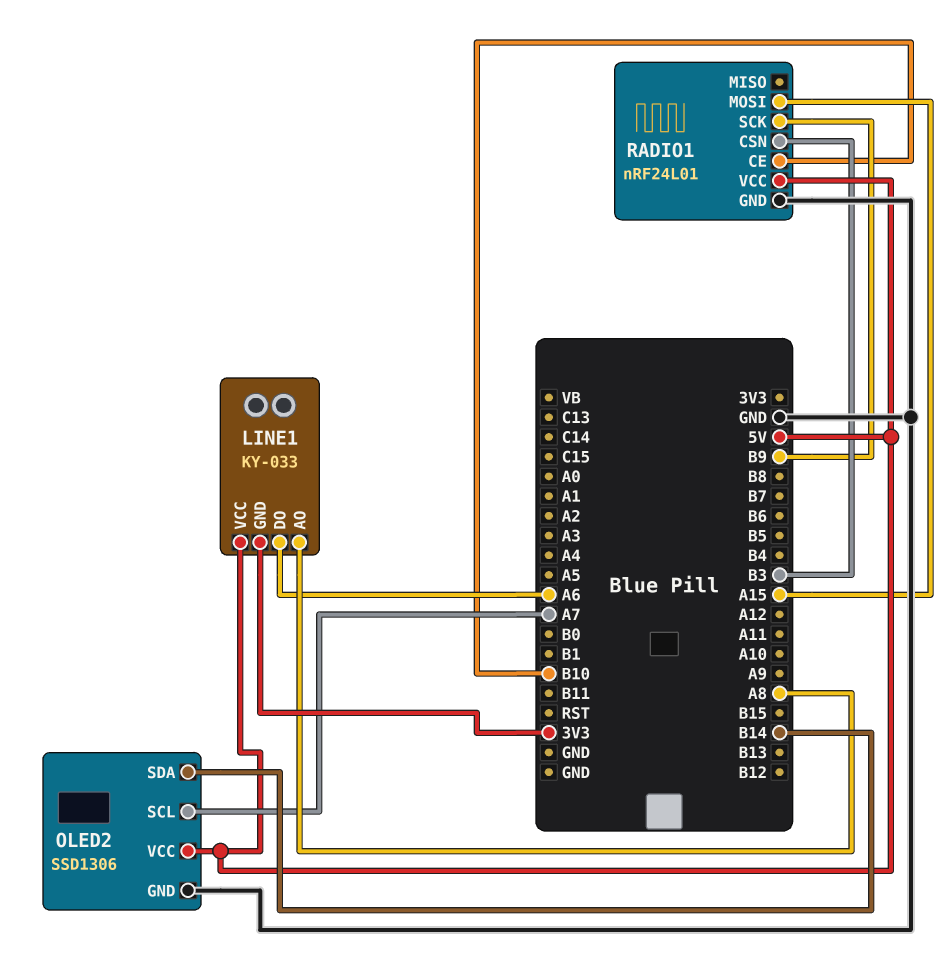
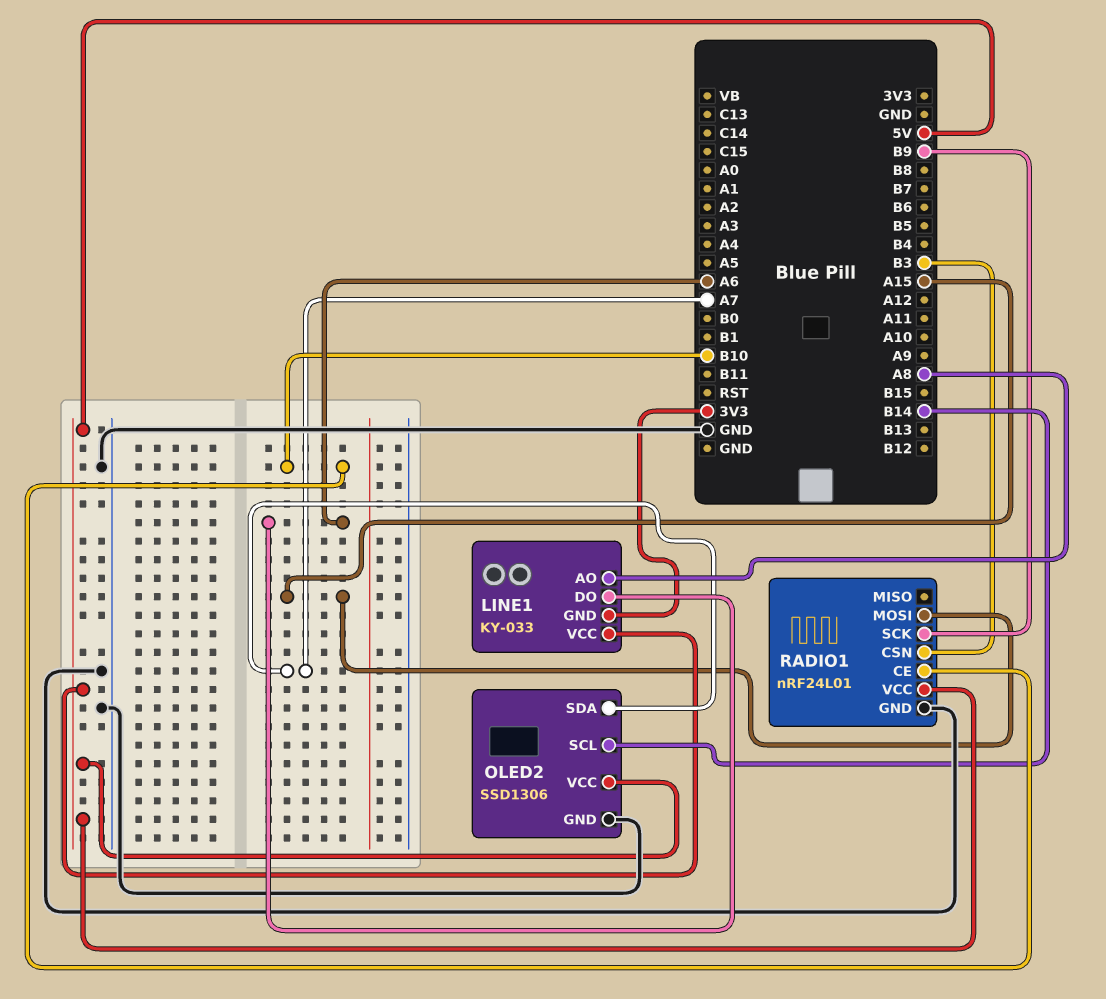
OLED2 pin SCL: A7 -> B14
OLED2 pin SDA: B14 -> A7

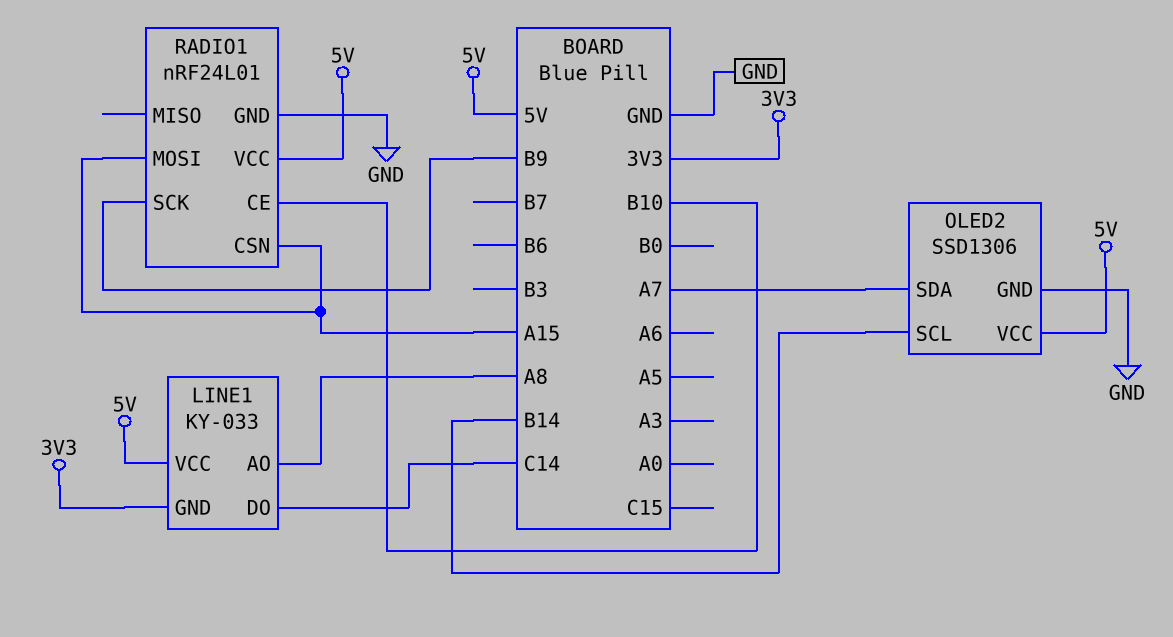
LINE1 pin DO: A6 -> C14
RADIO1 pin CSN: B3 -> A15

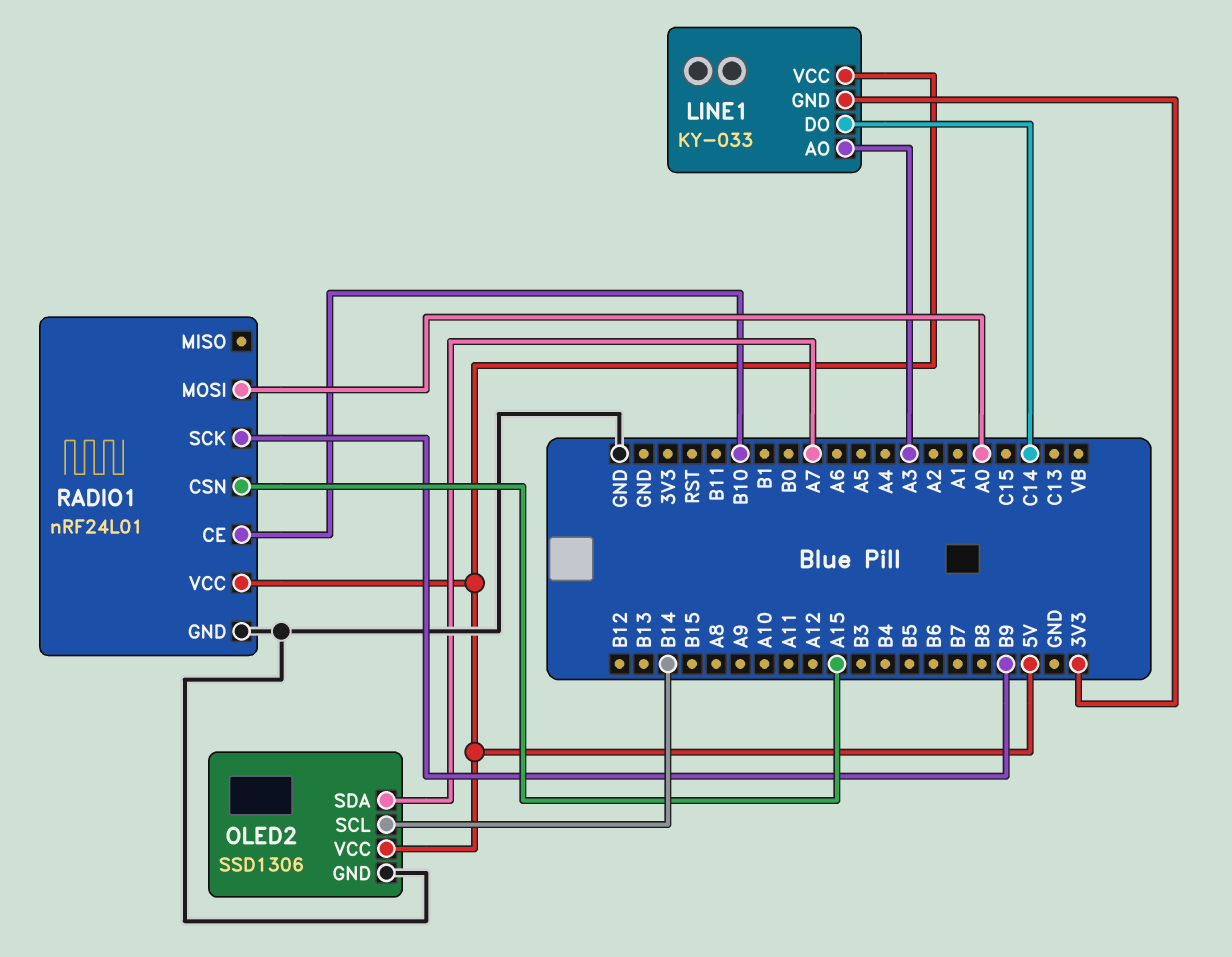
LINE1 pin AO: A8 -> A3
RADIO1 pin MOSI: A15 -> A0

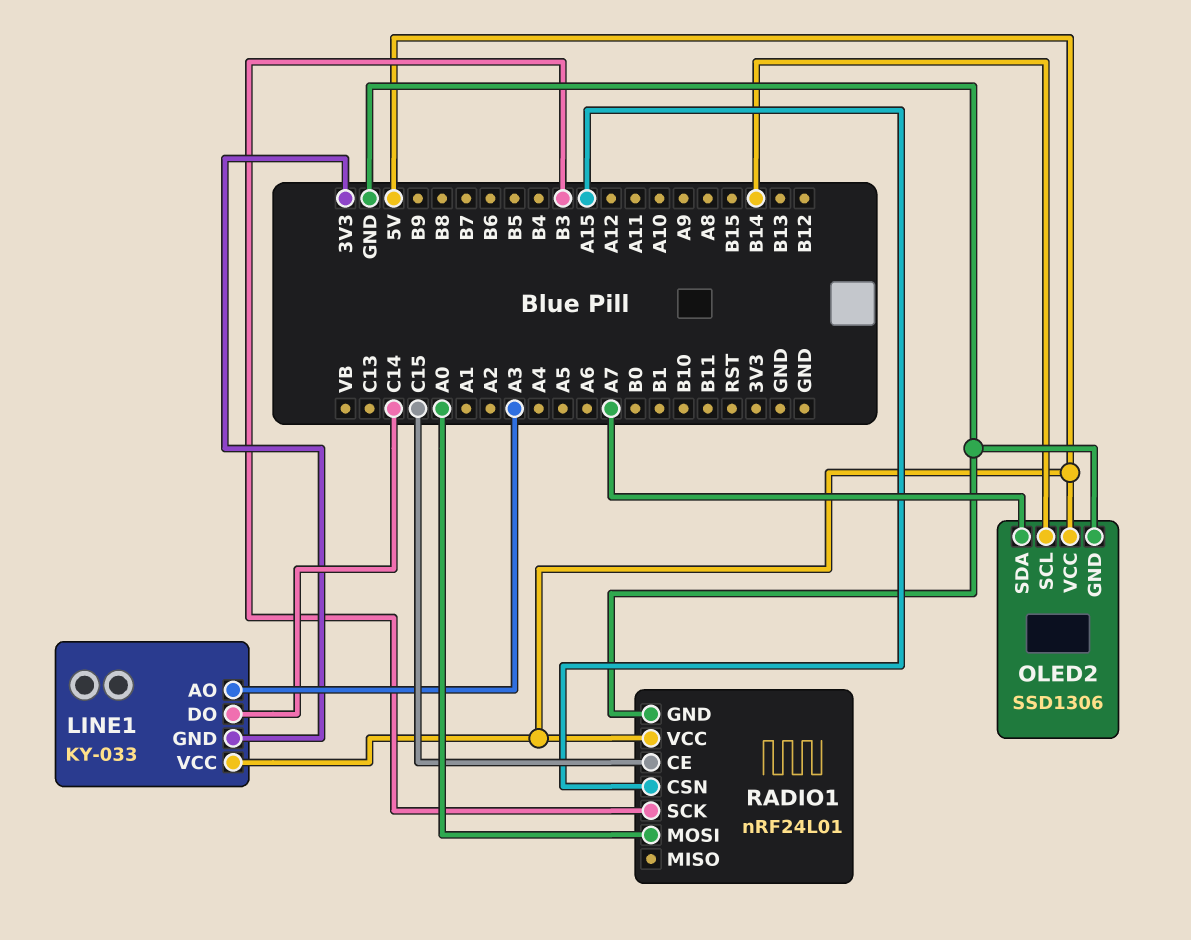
RADIO1 pin CE: B10 -> C15
RADIO1 pin SCK: B9 -> B3

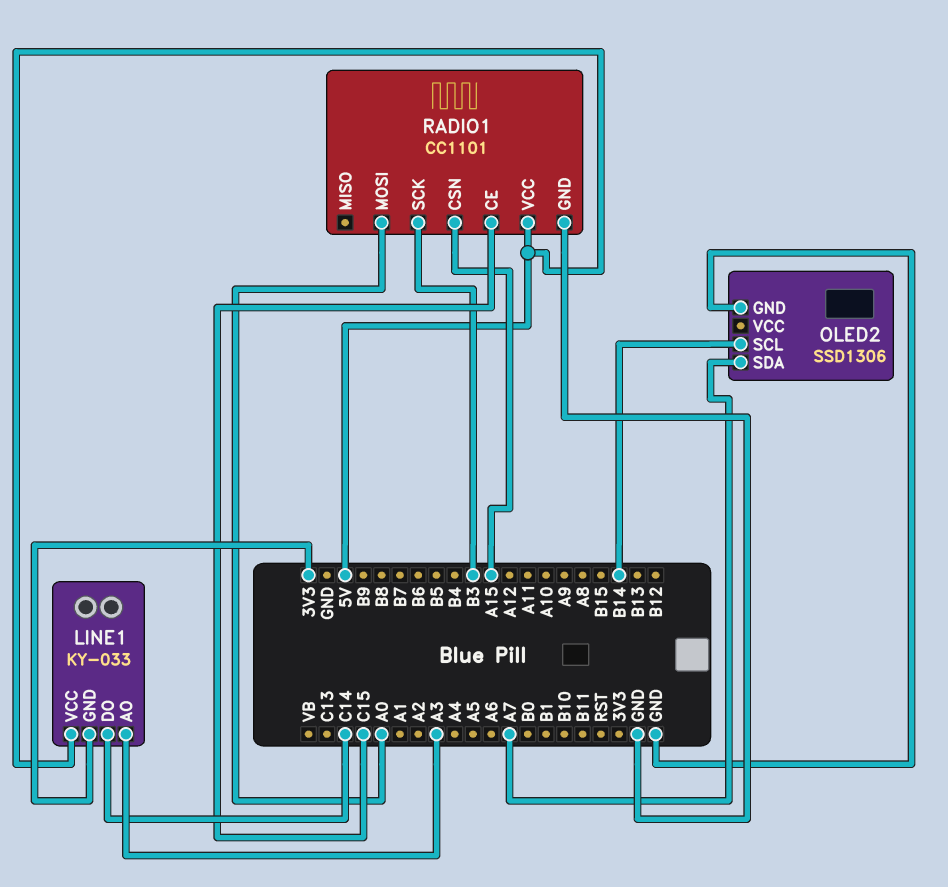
OLED2 pin VCC: 5V -> none
RADIO1: nRF24L01 -> CC1101

